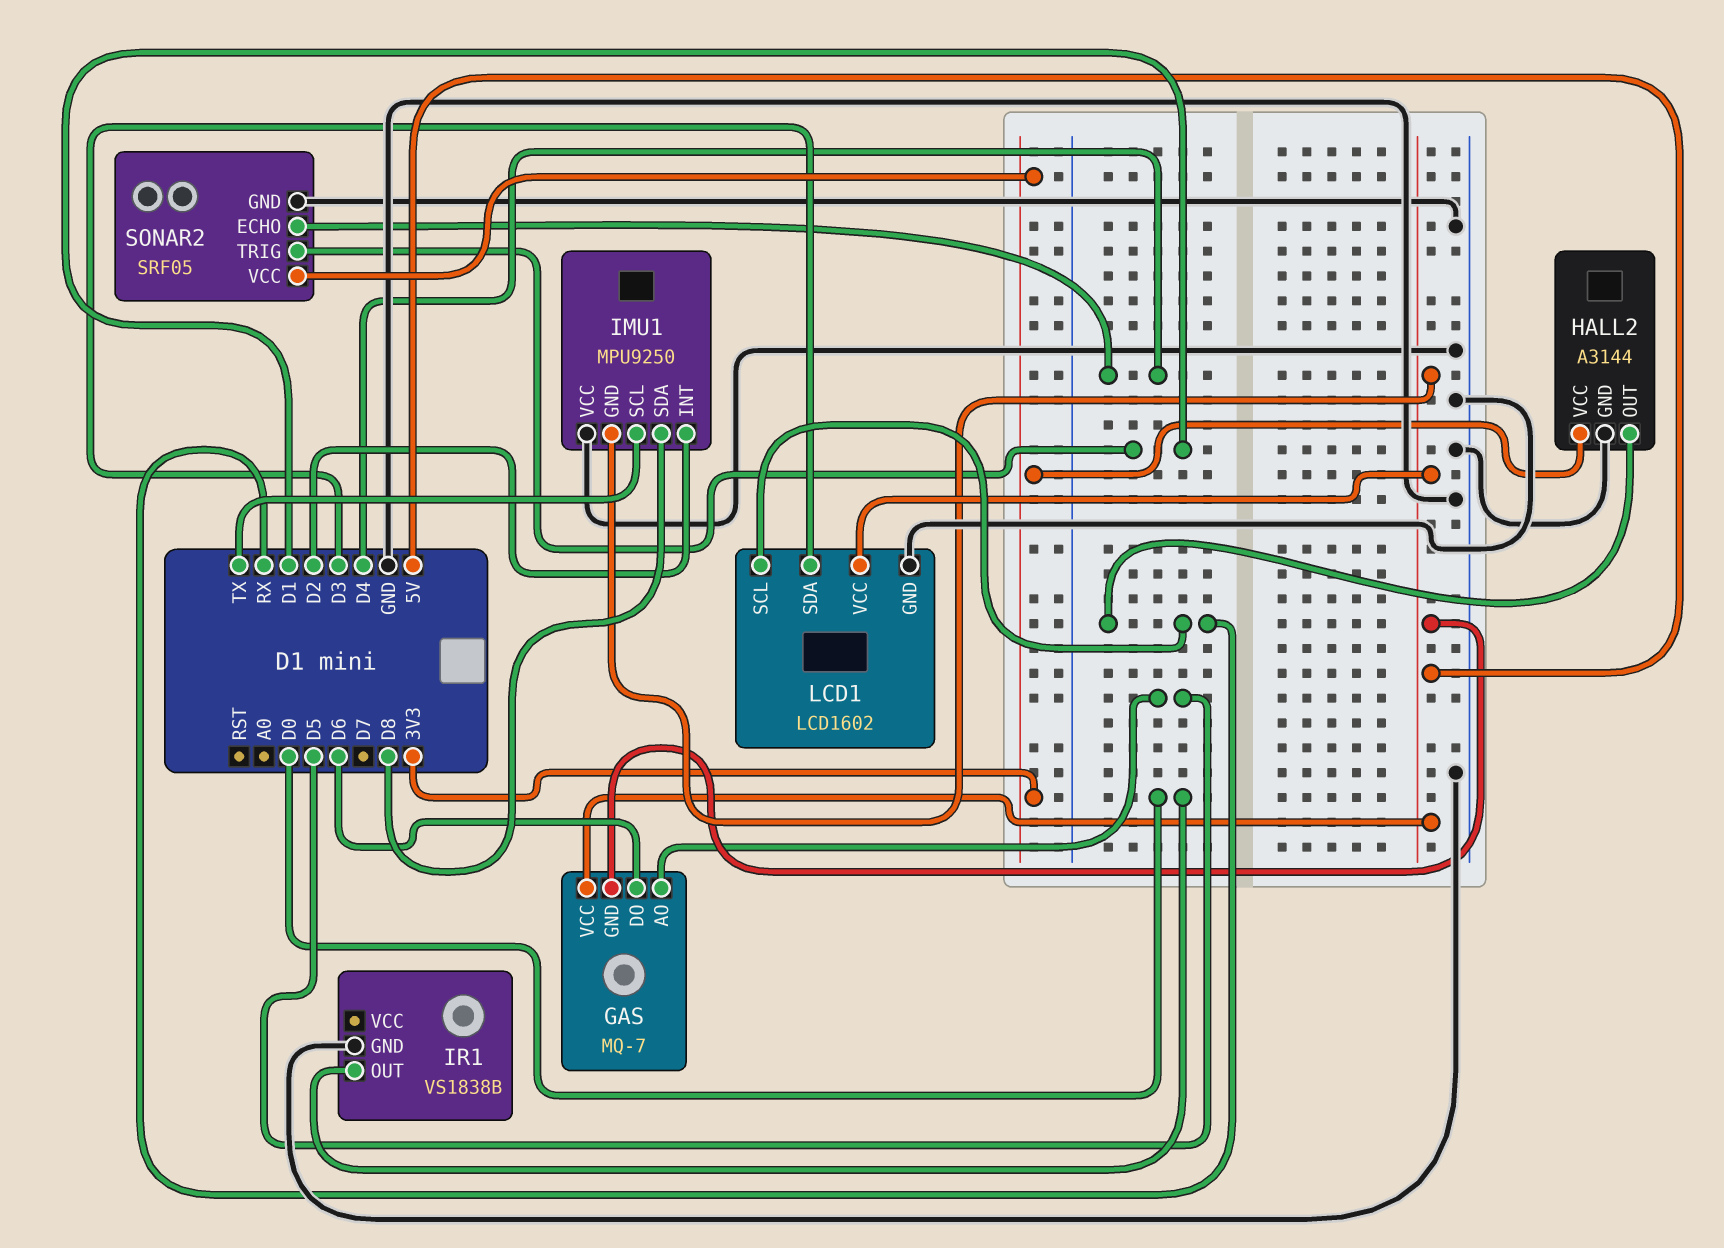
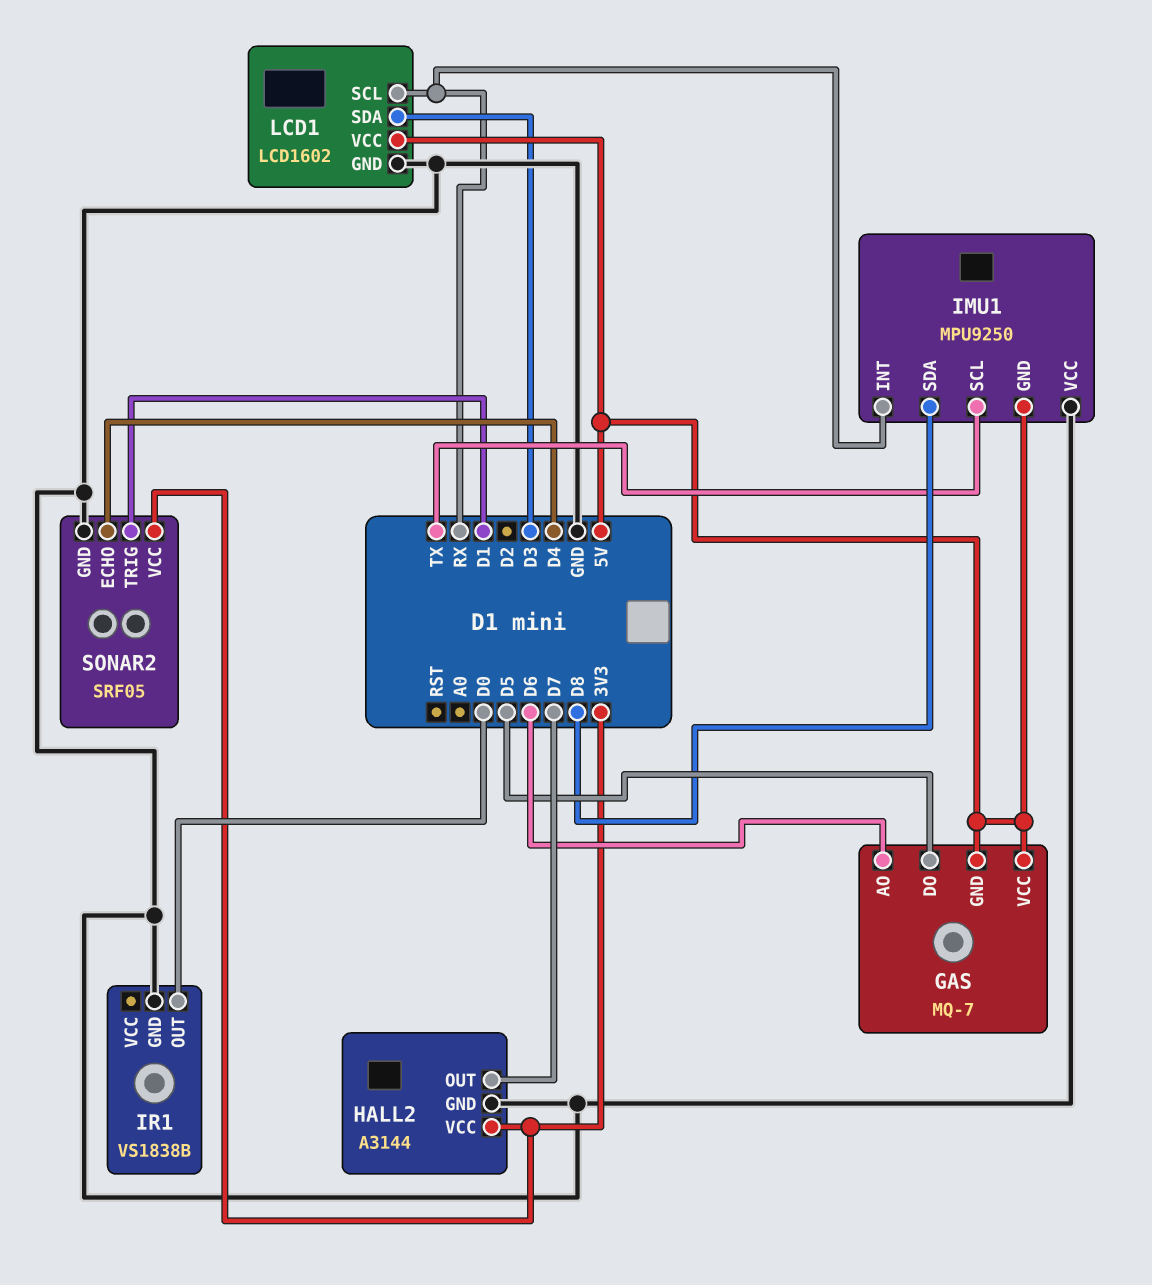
GAS pin AO: D5 -> D6
GAS pin DO: D6 -> D5
HALL2 pin OUT: RX -> D7
IMU1 pin INT: D2 -> RX

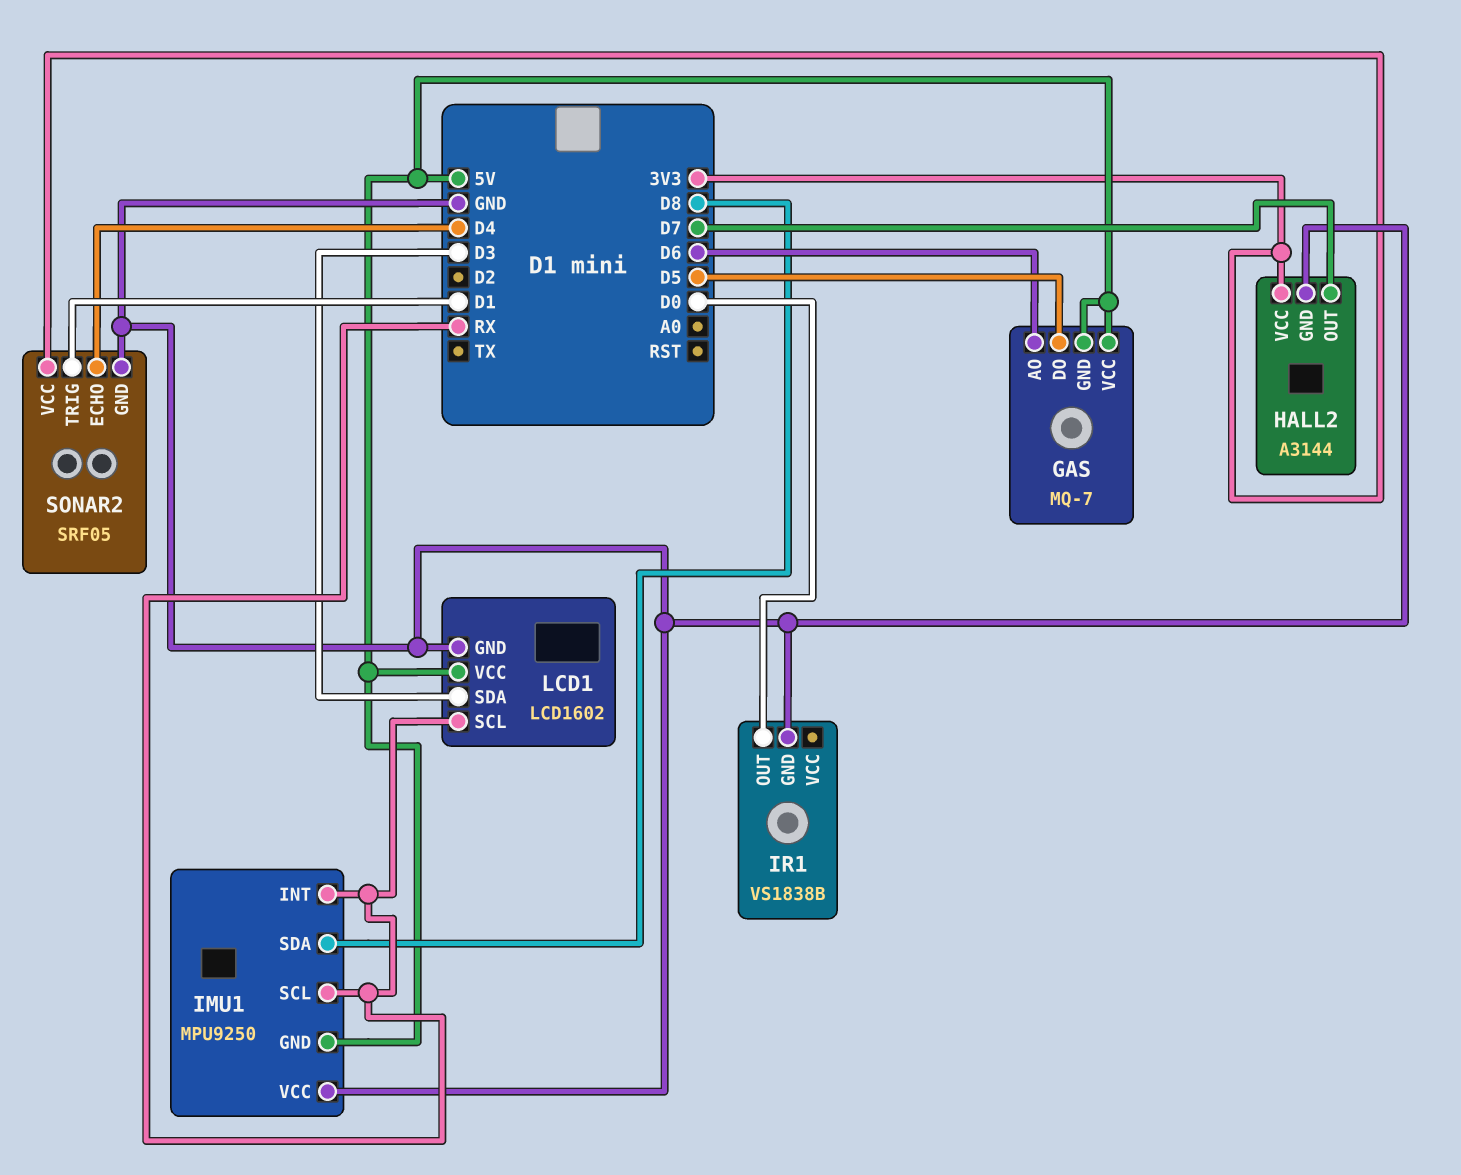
IMU1 pin SCL: TX -> RX

